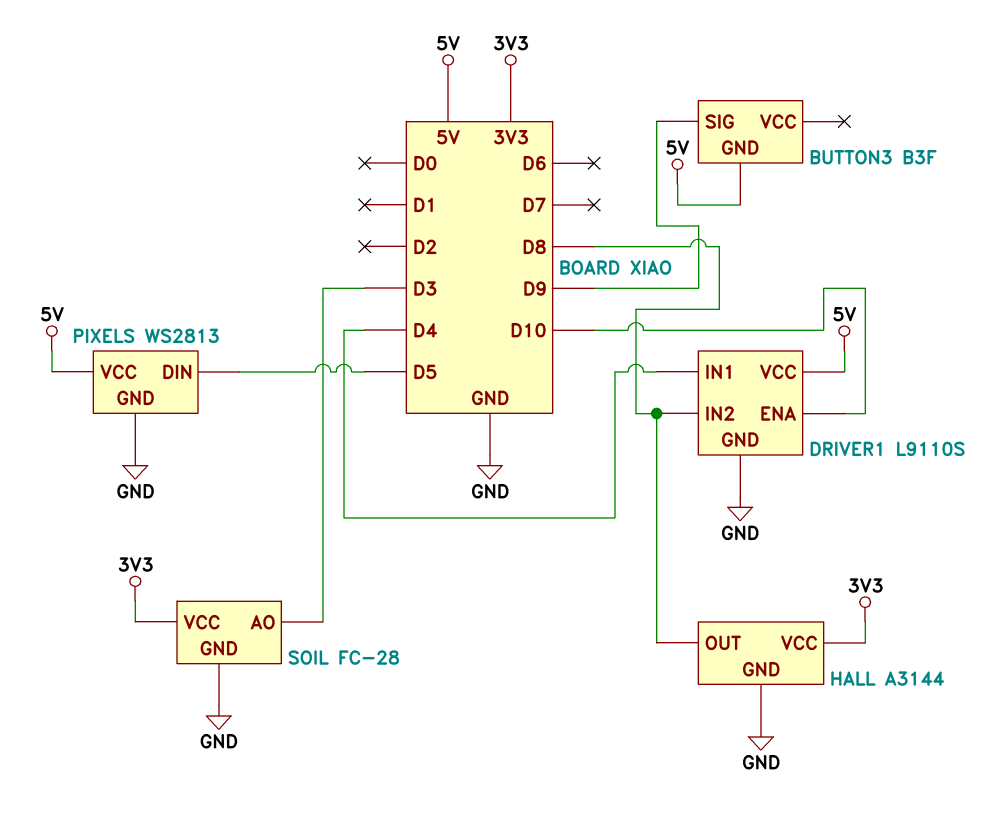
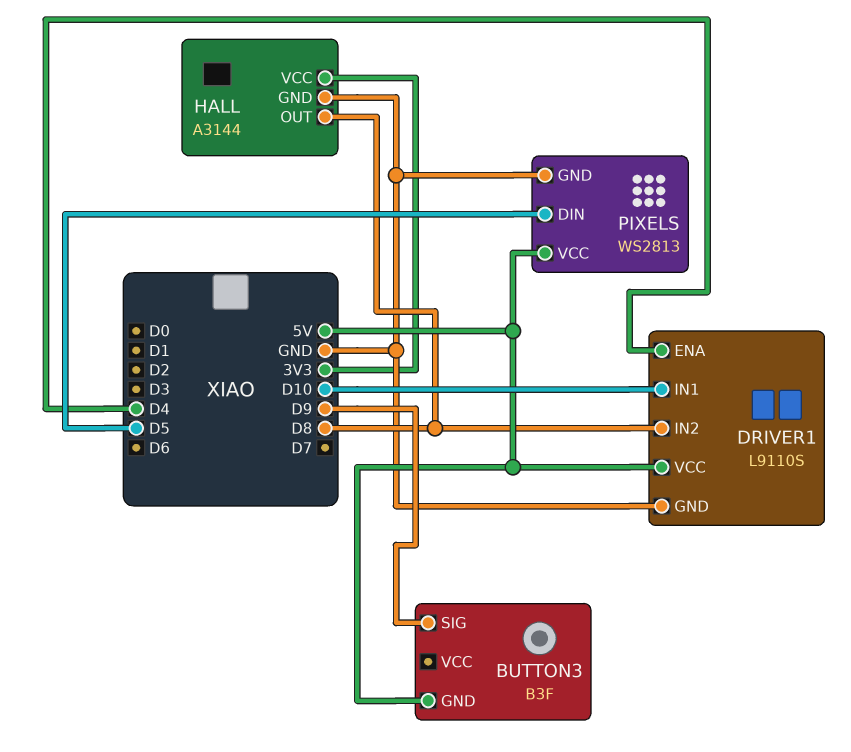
DRIVER1 pin ENA: D10 -> D4
DRIVER1 pin IN1: D4 -> D10
SOIL: FC-28 -> none
SOIL pin AO: D3 -> none
SOIL pin GND: GND -> none
SOIL pin VCC: 3V3 -> none

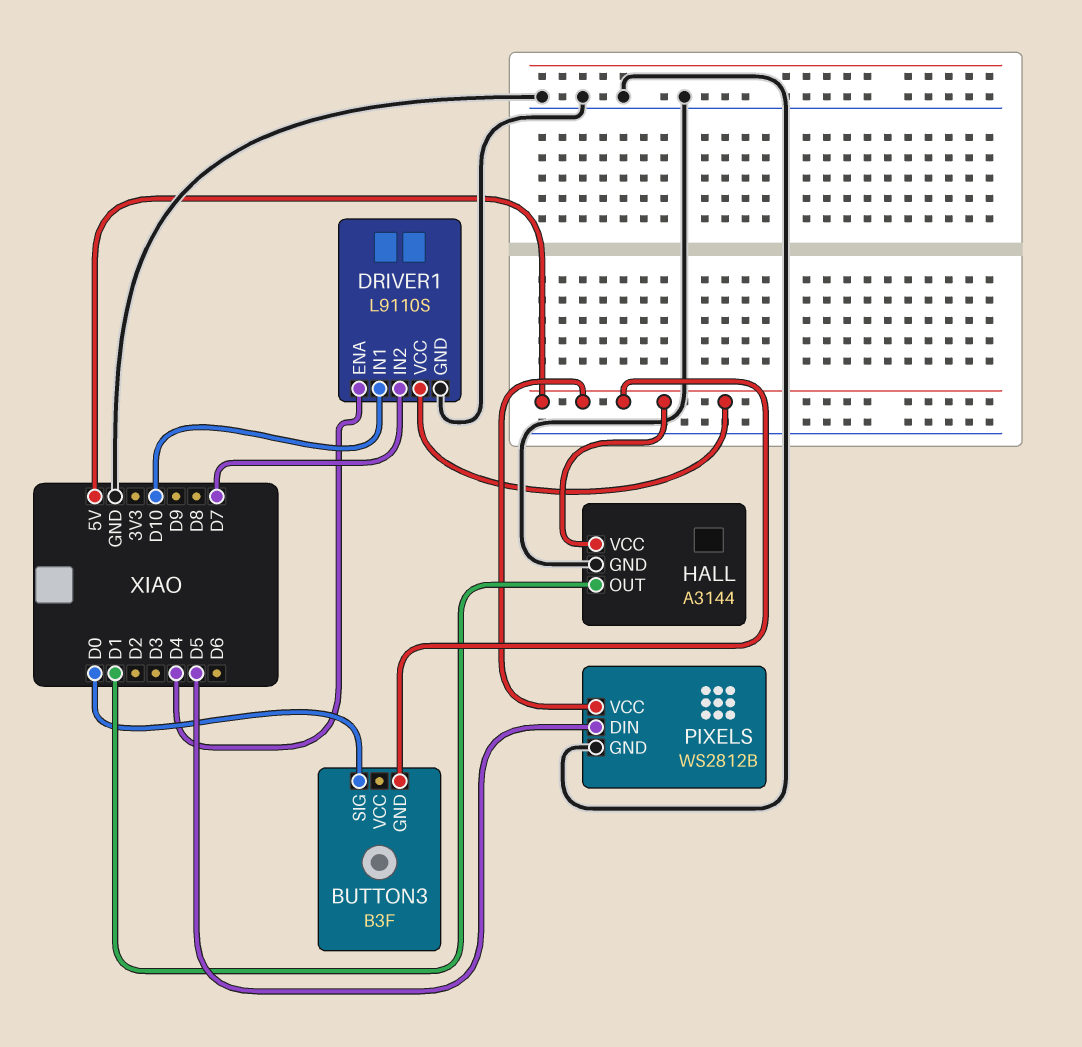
BUTTON3 pin SIG: D9 -> D0
DRIVER1 pin IN2: D8 -> D7
HALL pin OUT: D8 -> D1
HALL pin VCC: 3V3 -> 5V
PIXELS: WS2813 -> WS2812B

